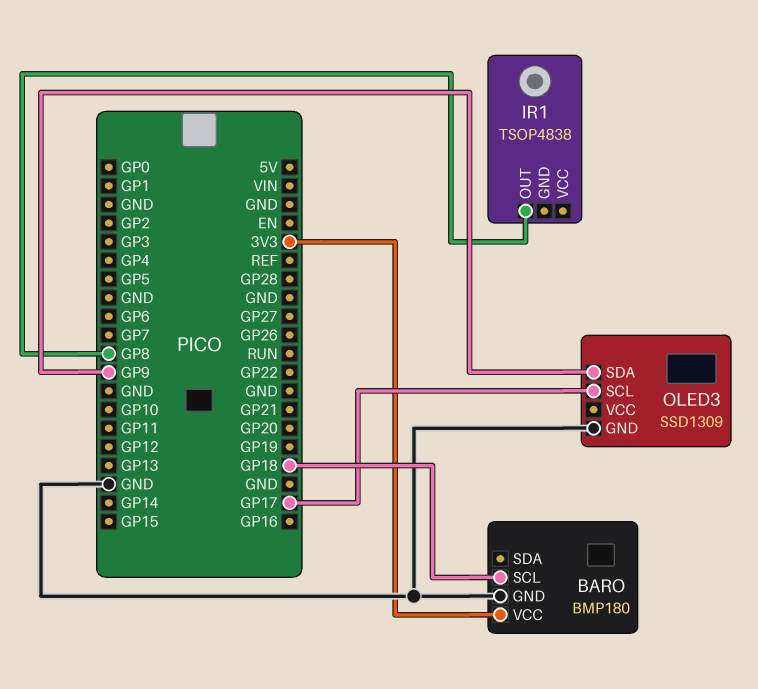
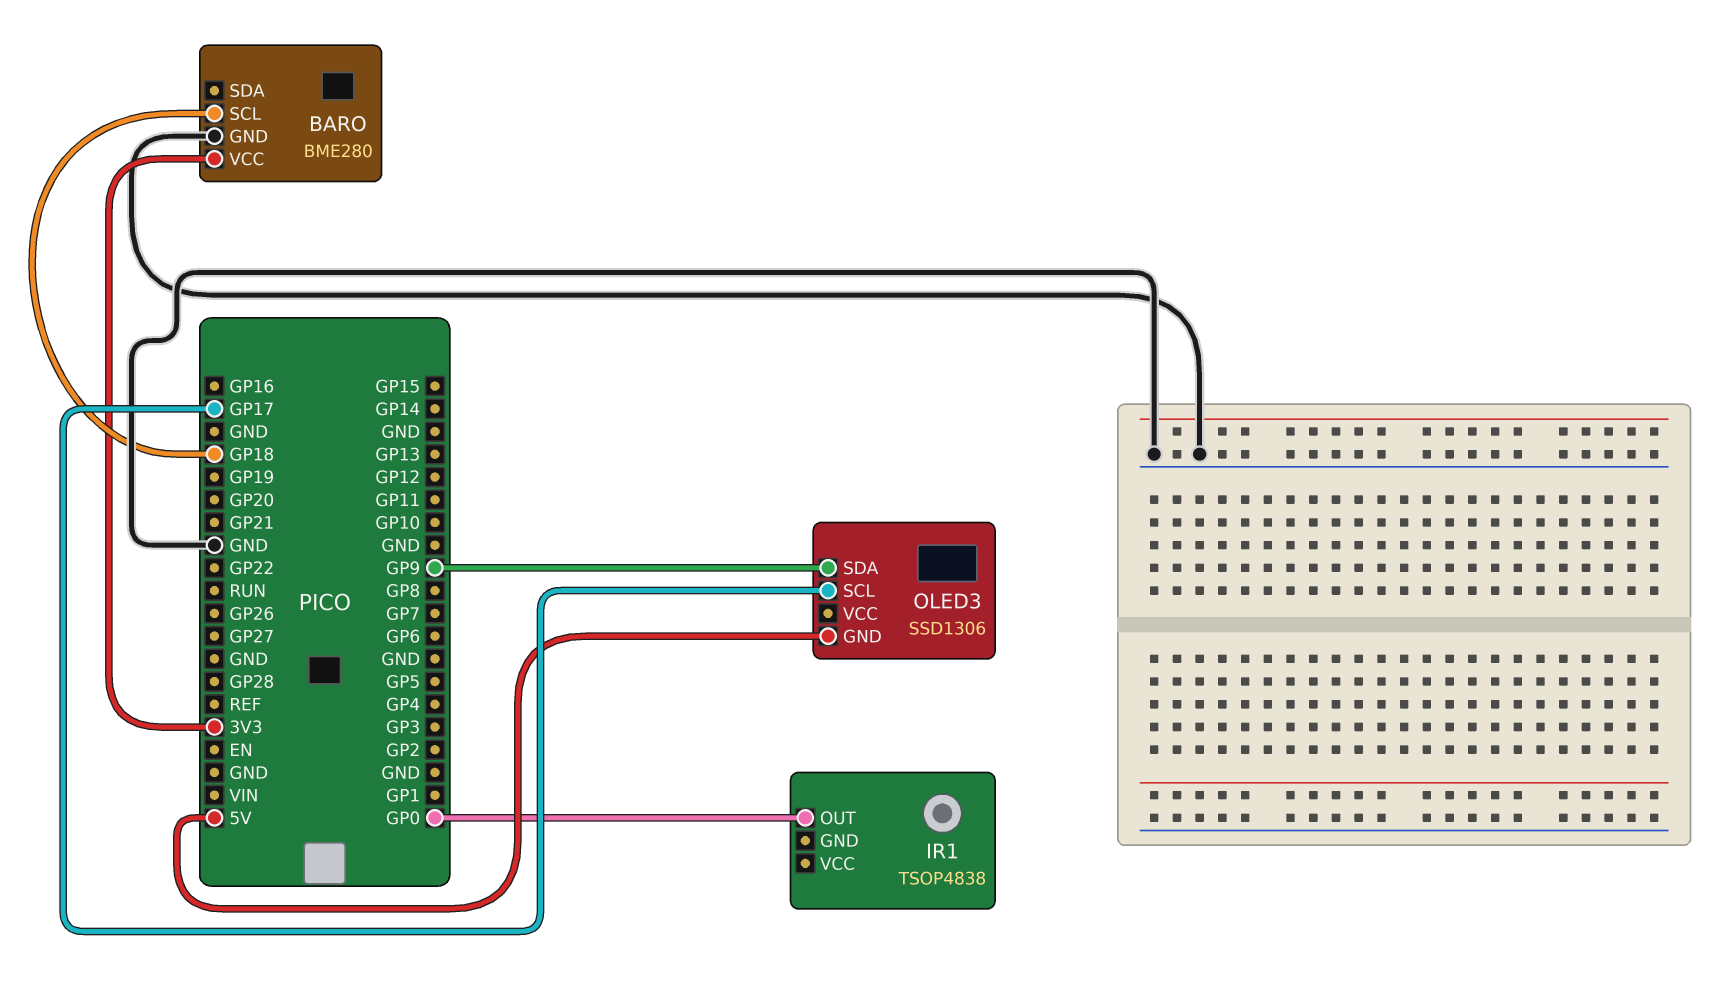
BARO: BMP180 -> BME280
IR1 pin OUT: GP8 -> GP0
OLED3: SSD1309 -> SSD1306
OLED3 pin GND: GND -> 5V

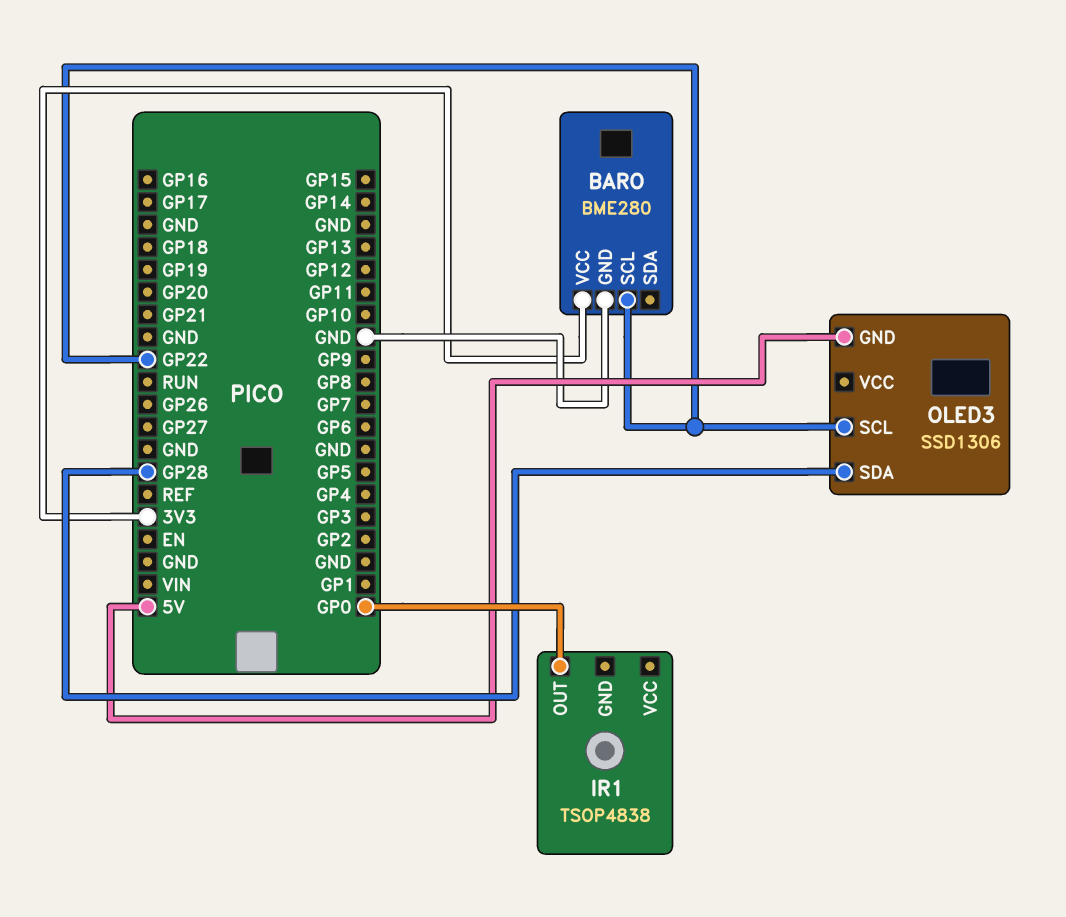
BARO pin SCL: GP18 -> GP22
OLED3 pin SCL: GP17 -> GP22
OLED3 pin SDA: GP9 -> GP28

